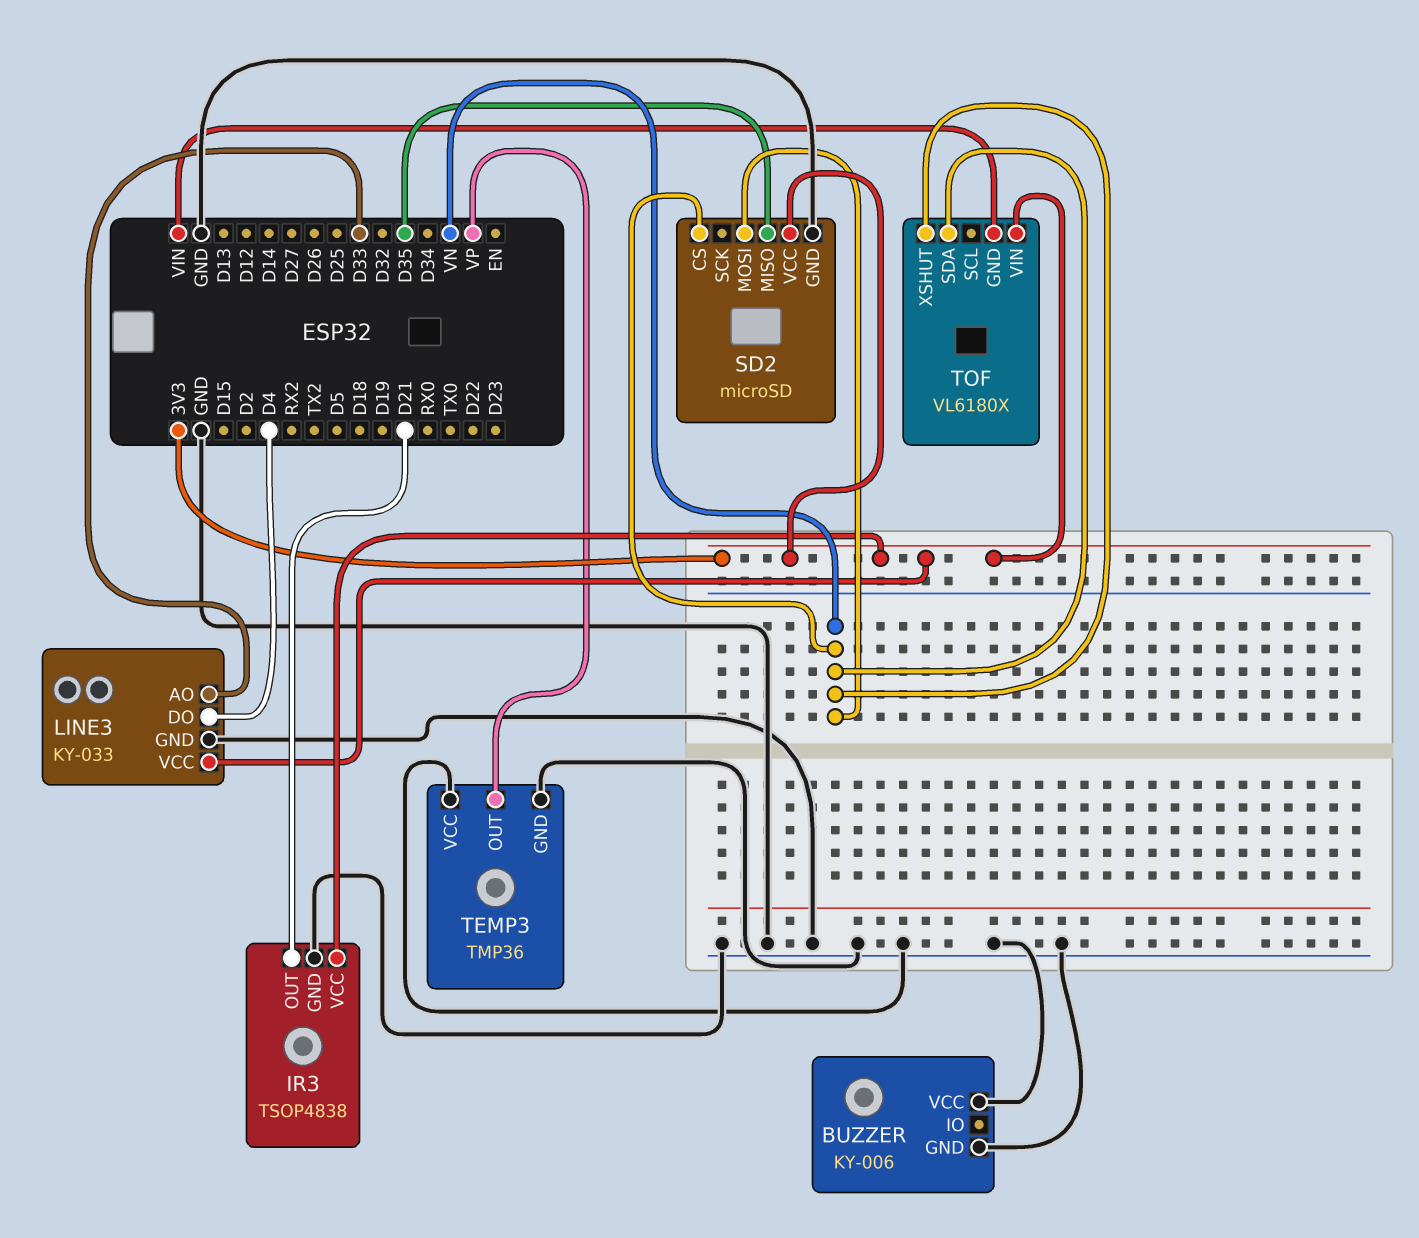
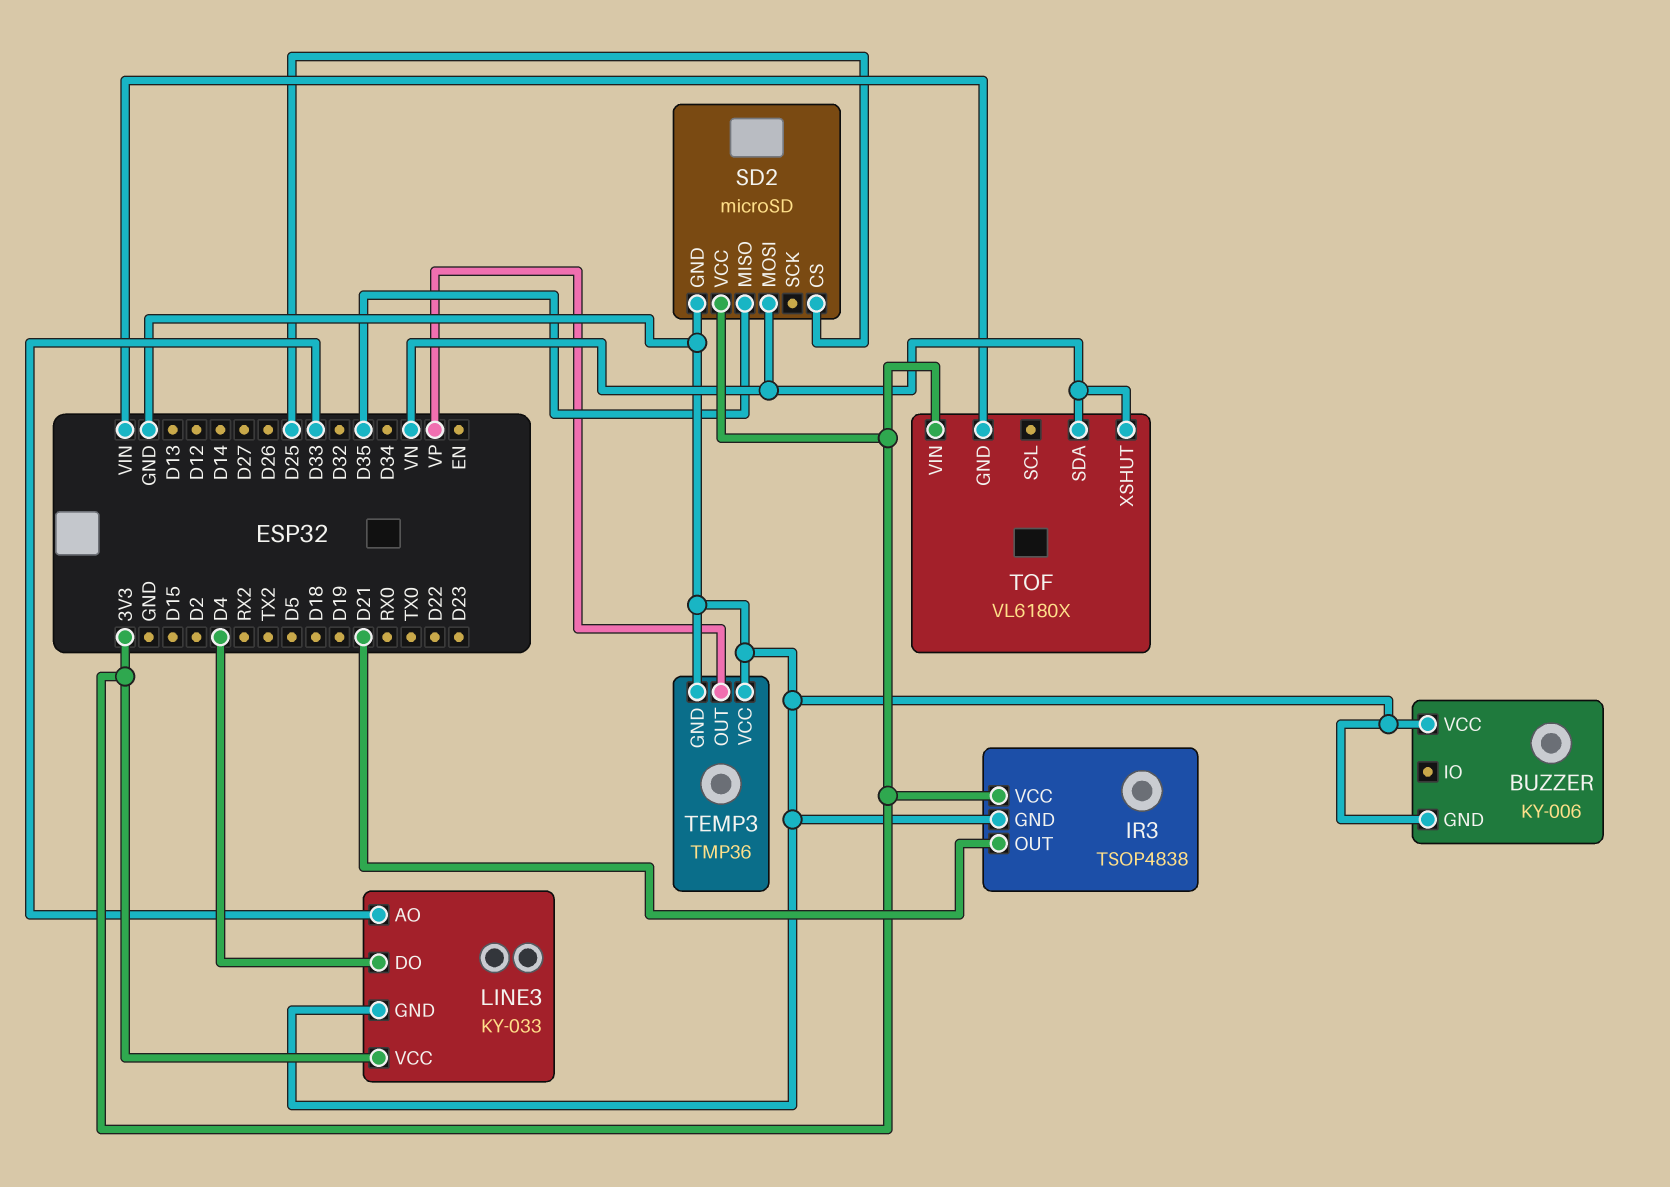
SD2 pin CS: VN -> D25

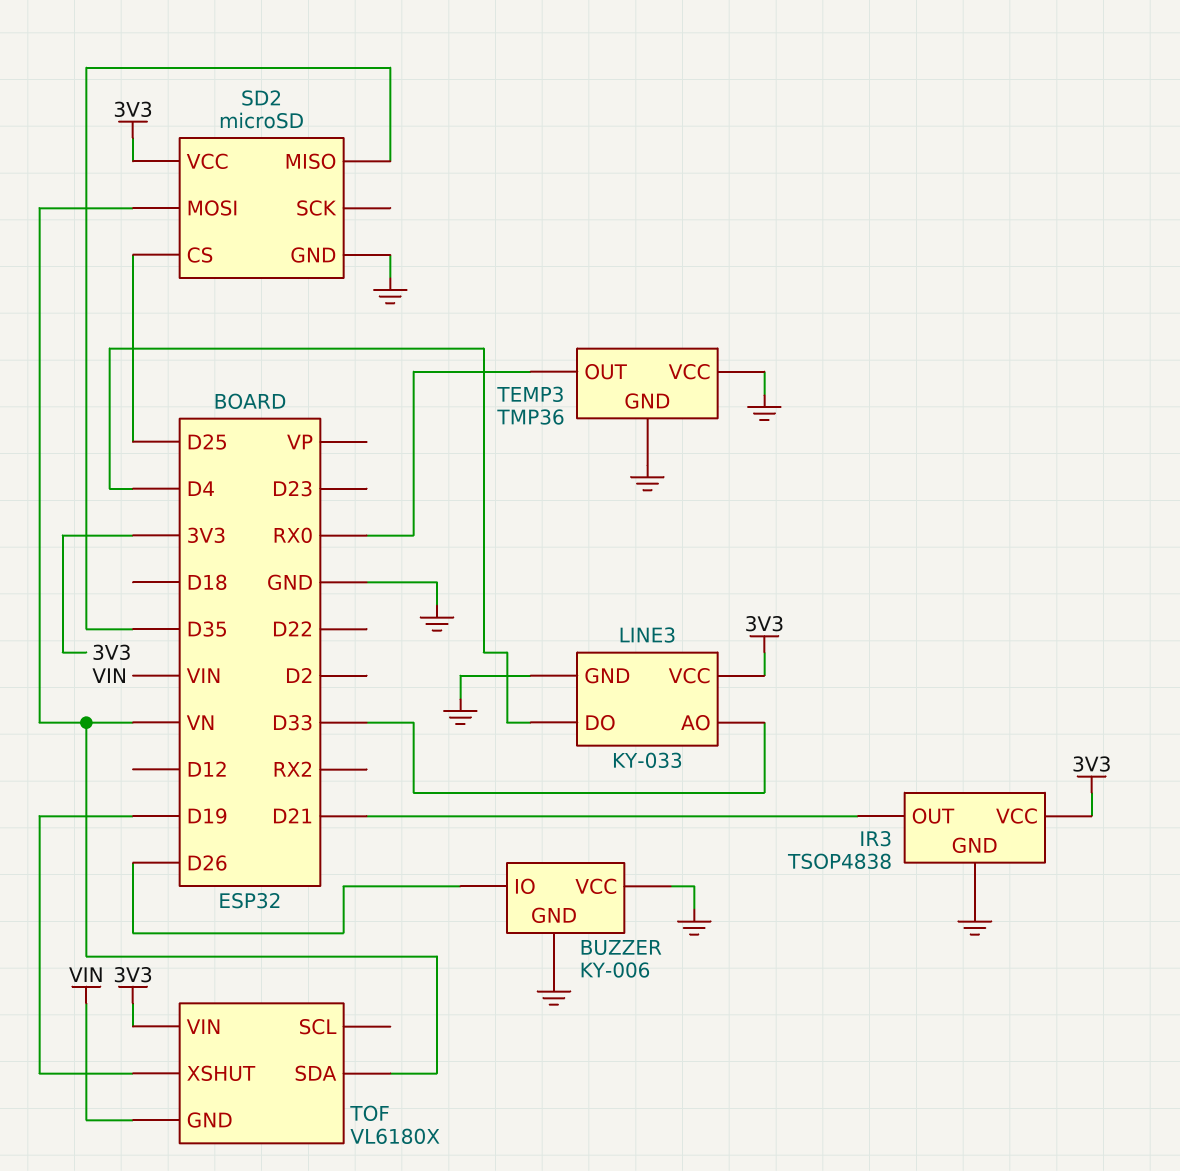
BUZZER pin IO: none -> D26
TEMP3 pin OUT: VP -> RX0
TOF pin XSHUT: VN -> D19

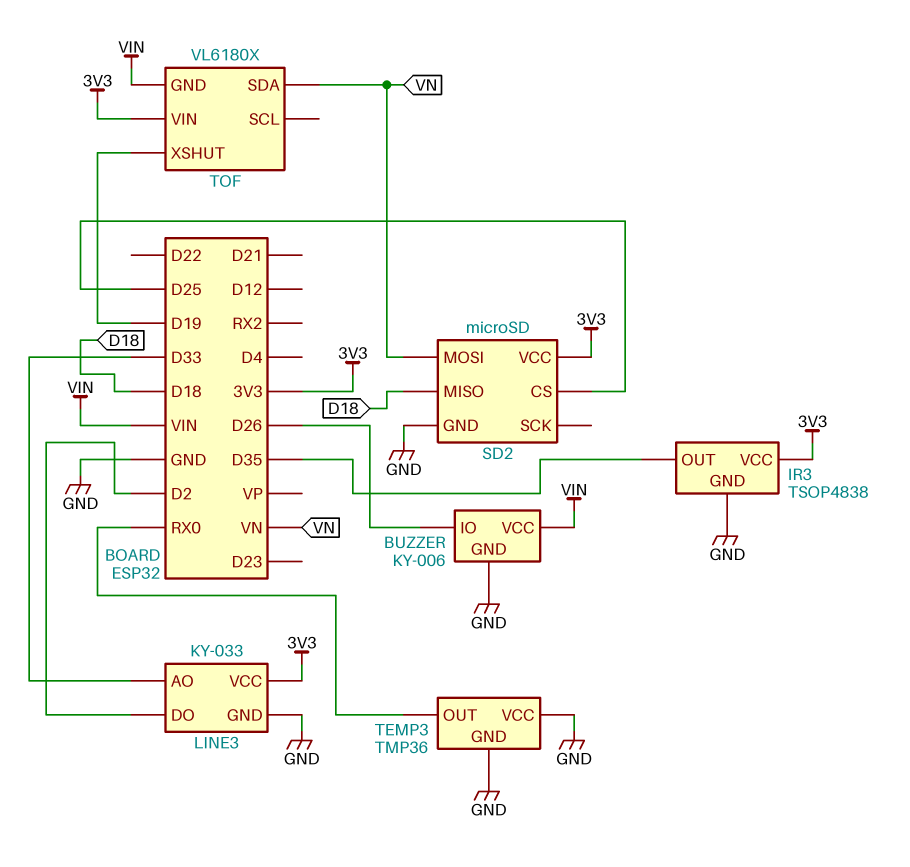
BUZZER pin VCC: GND -> VIN
IR3 pin OUT: D21 -> D35
LINE3 pin DO: D4 -> D2
SD2 pin MISO: D35 -> D18

